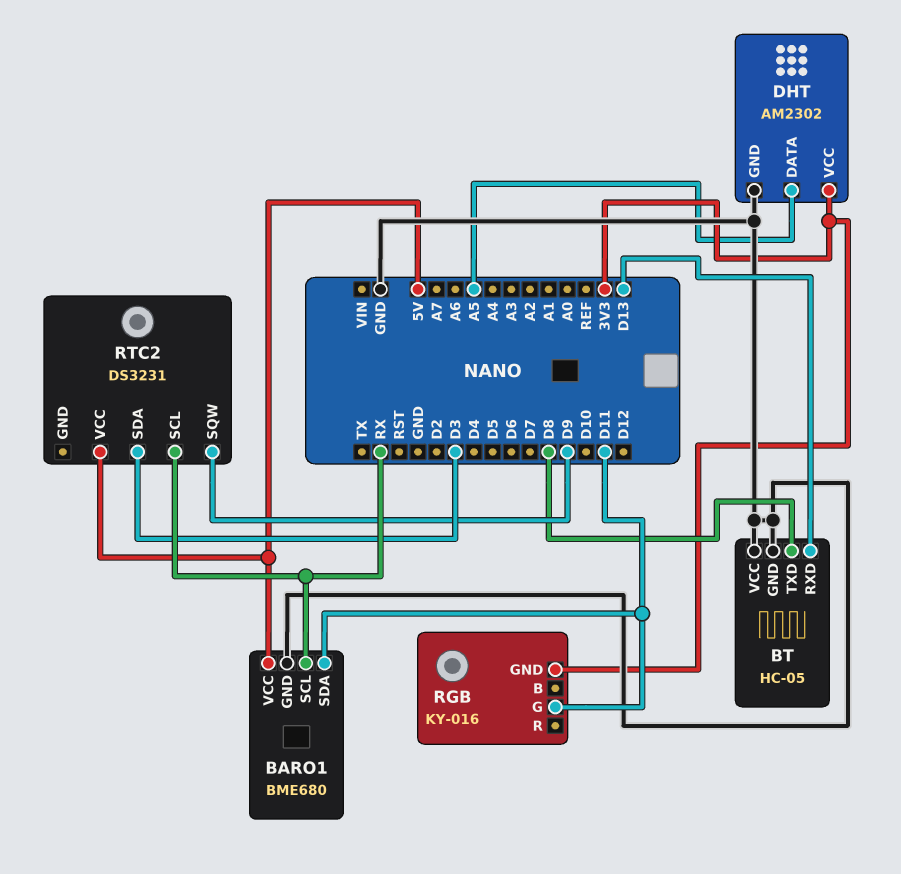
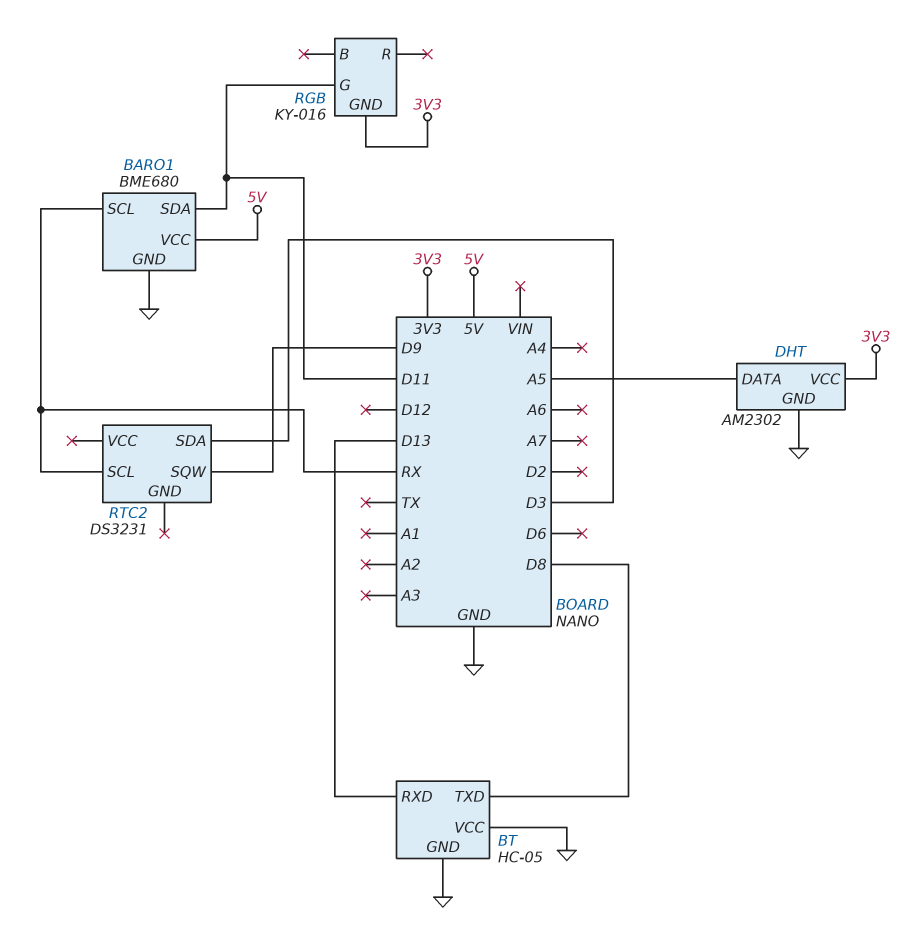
RTC2 pin VCC: 5V -> none

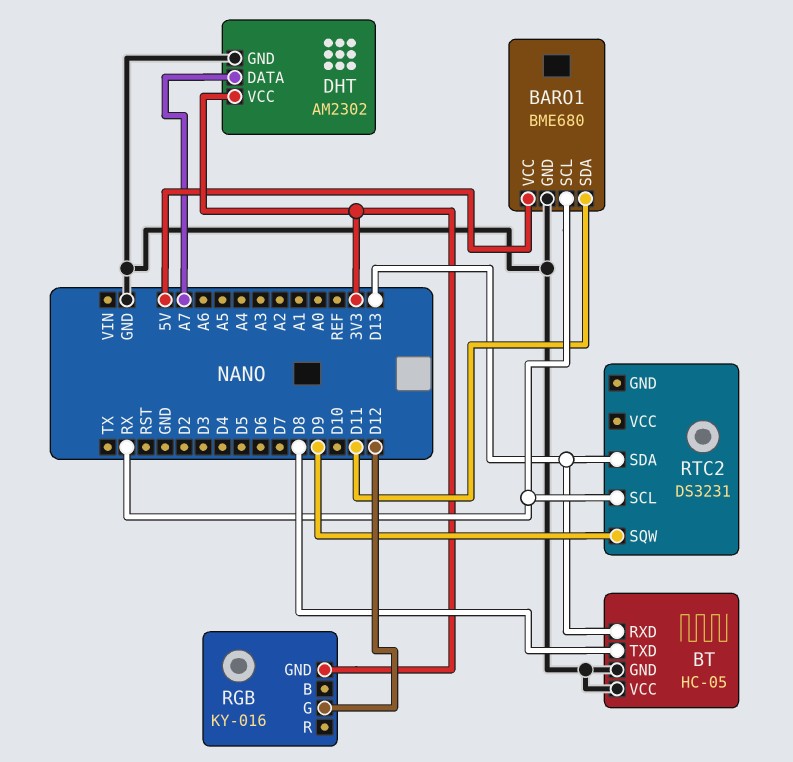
DHT pin DATA: A5 -> A7
RGB pin G: D11 -> D12
RTC2 pin SDA: D3 -> D13

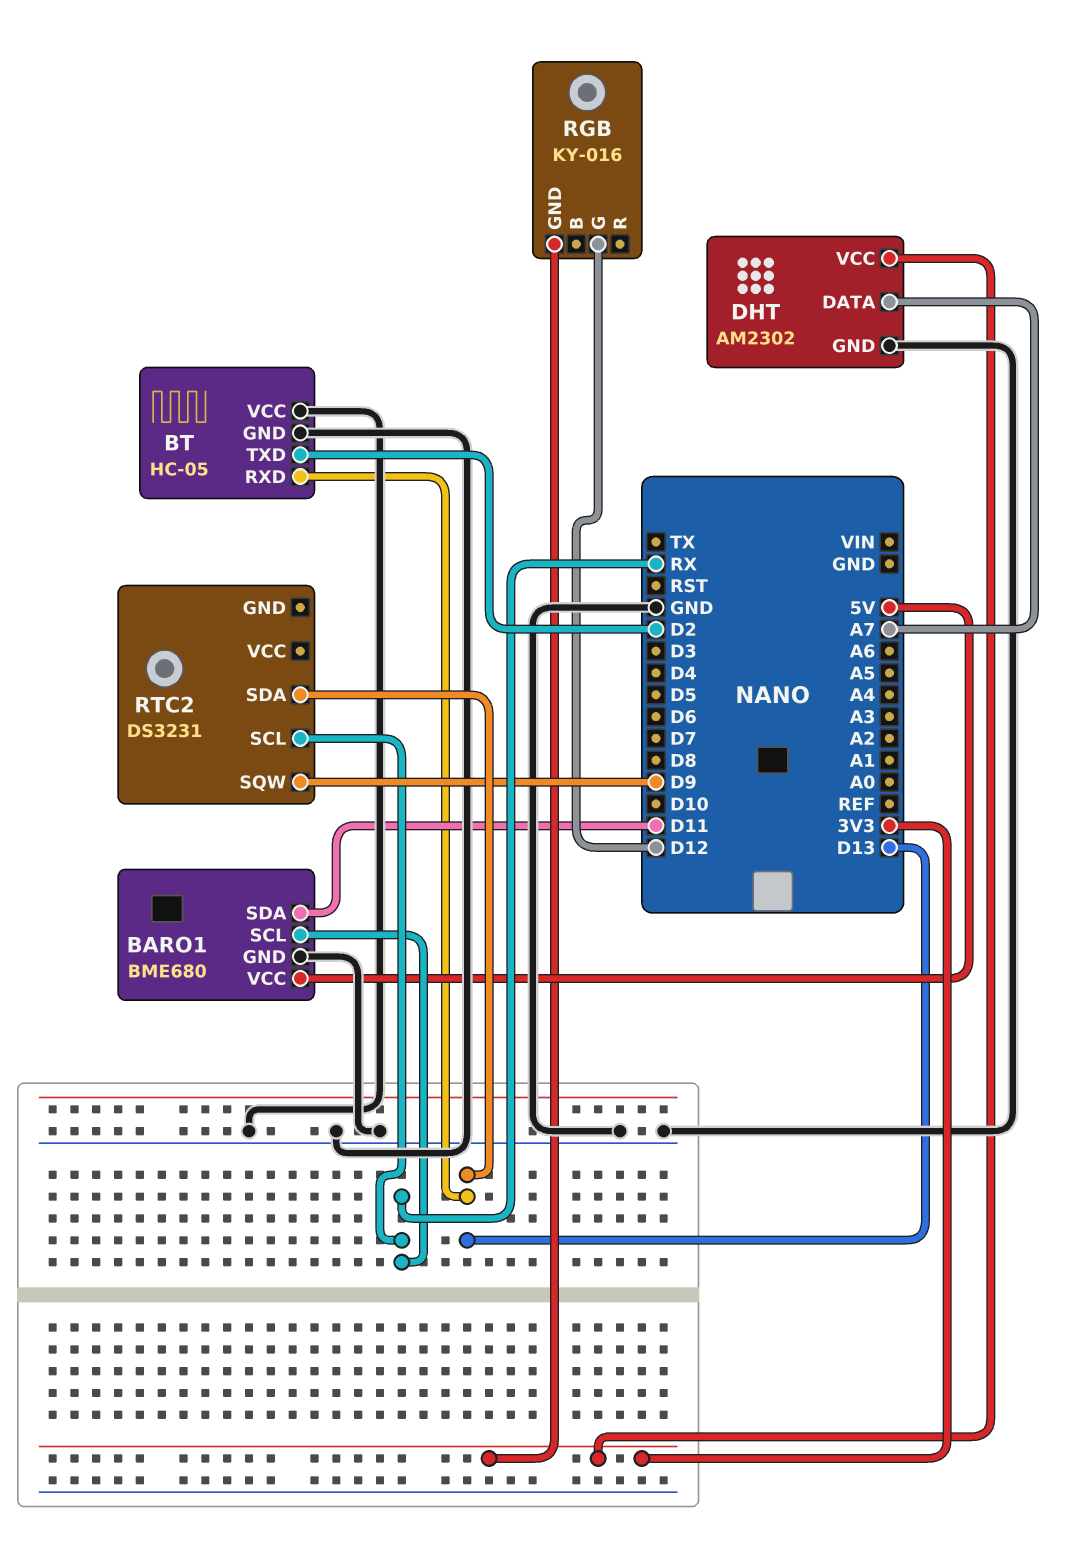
BT pin TXD: D8 -> D2

